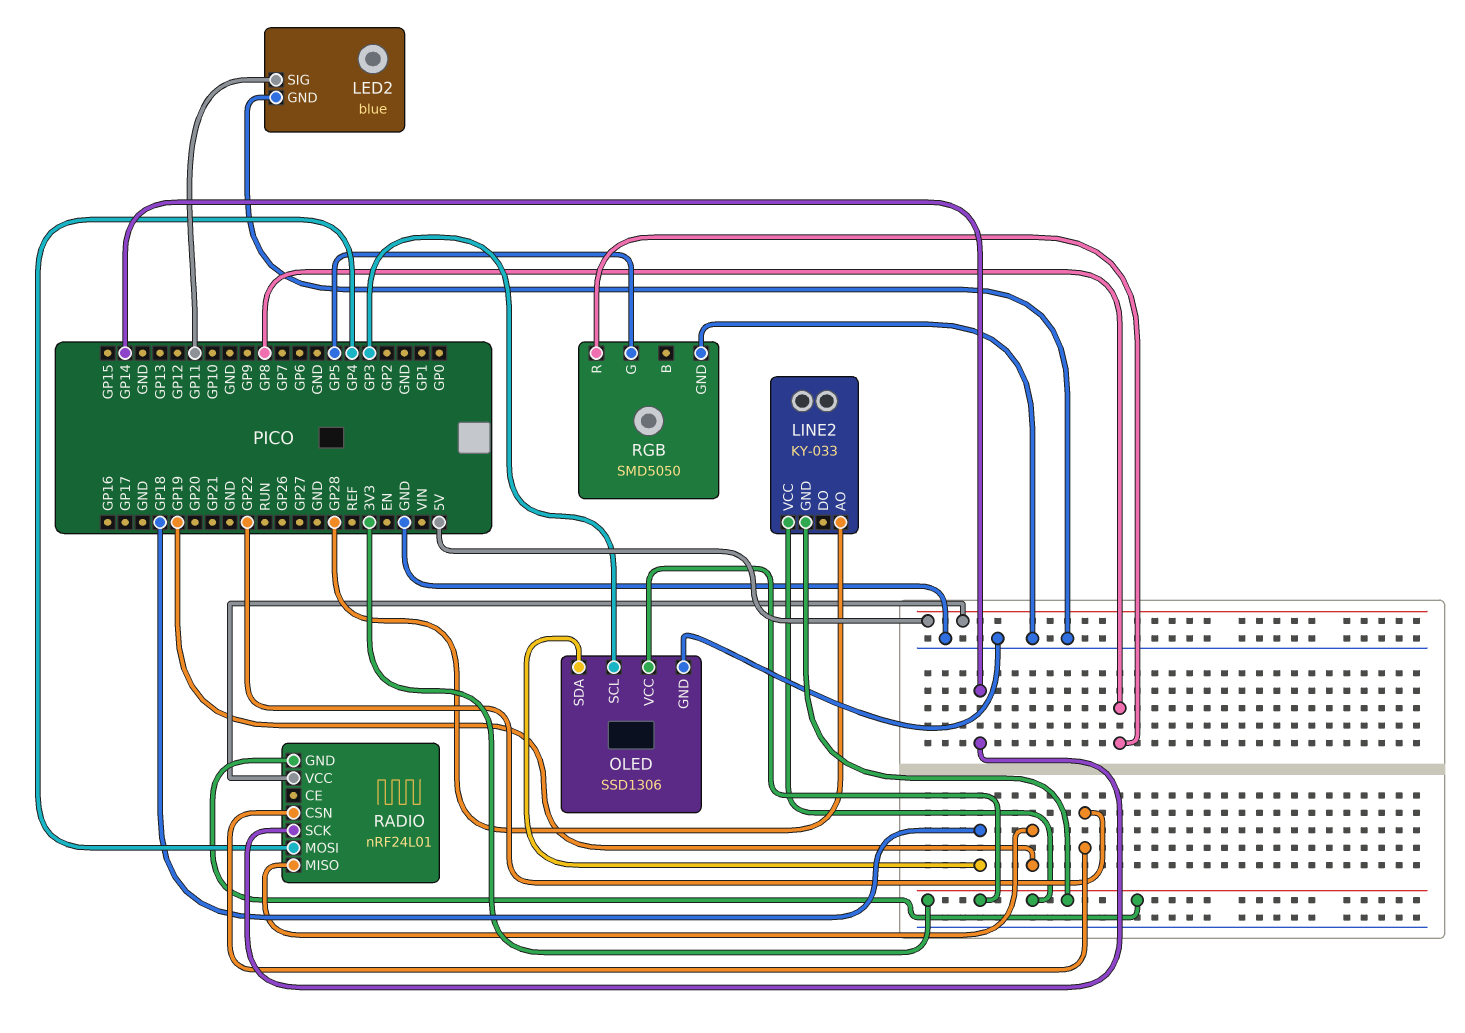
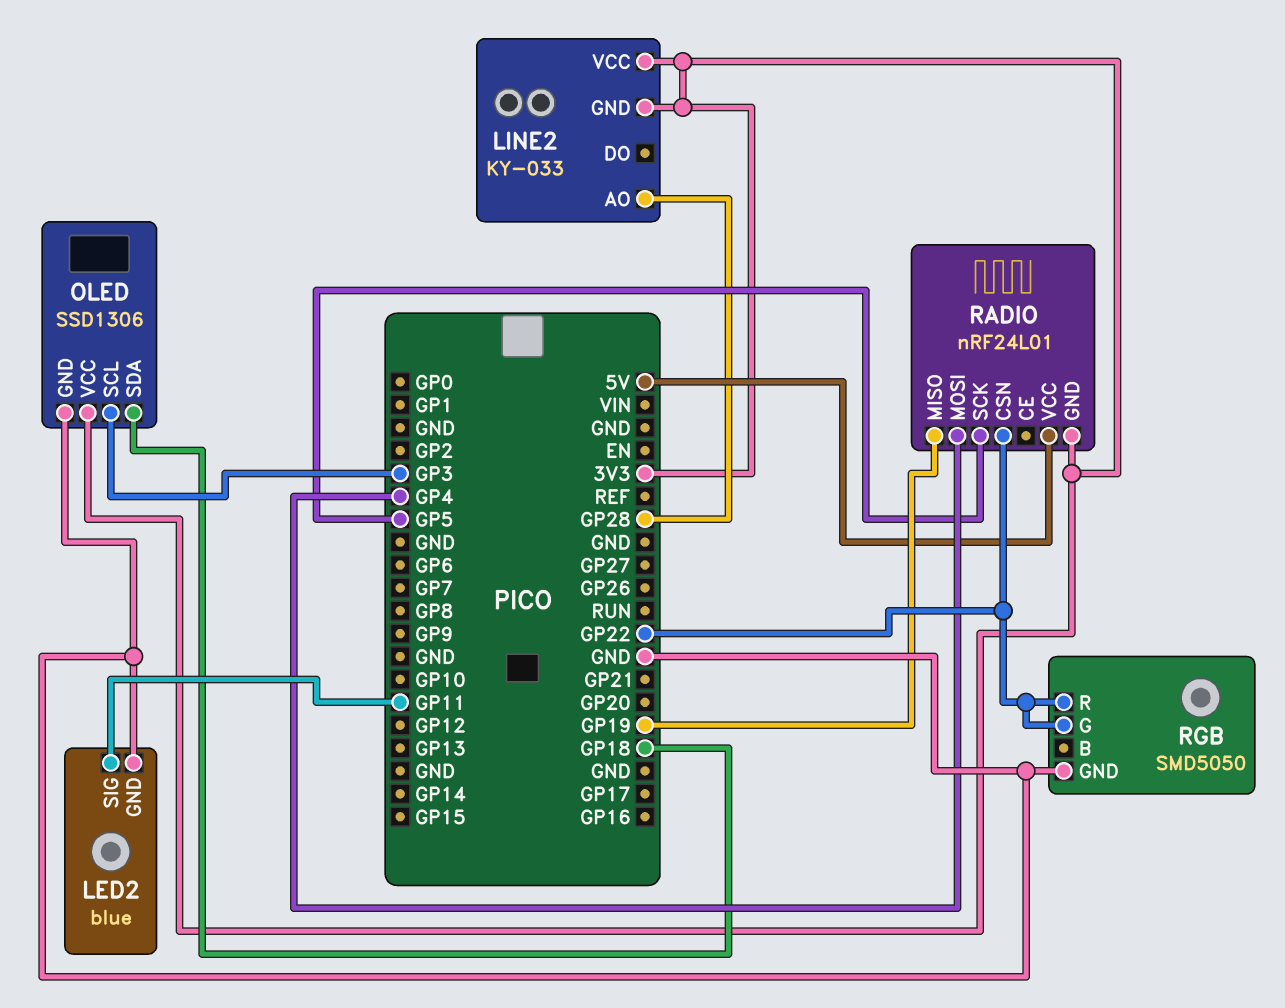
RADIO pin SCK: GP14 -> GP5
RGB pin G: GP5 -> GP22
RGB pin R: GP8 -> GP22

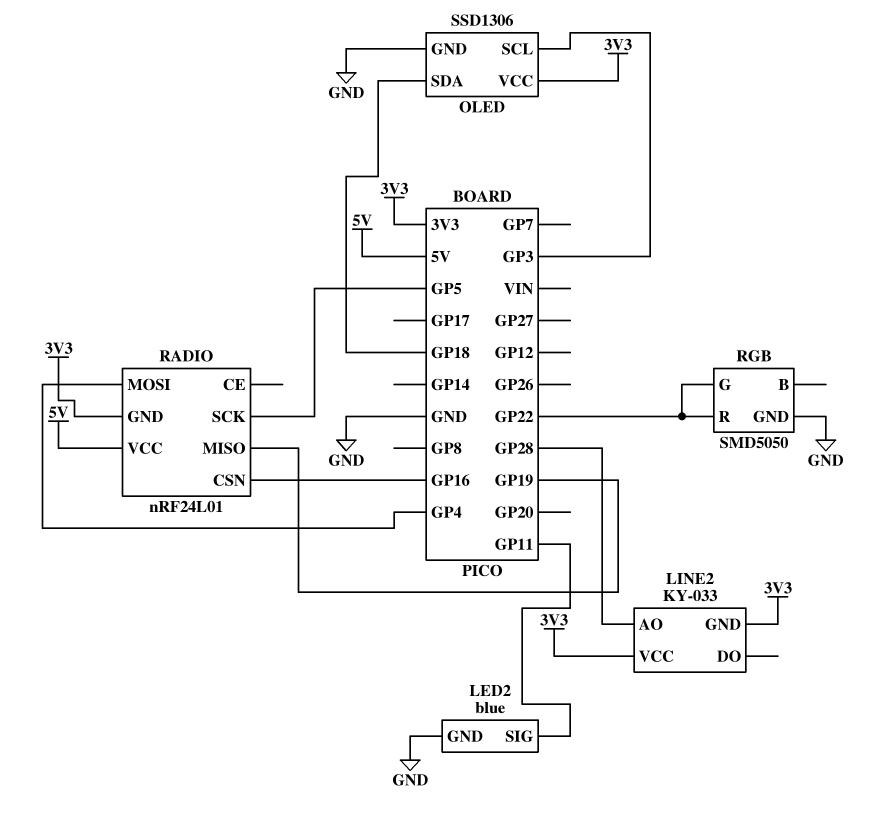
RADIO pin CSN: GP22 -> GP16

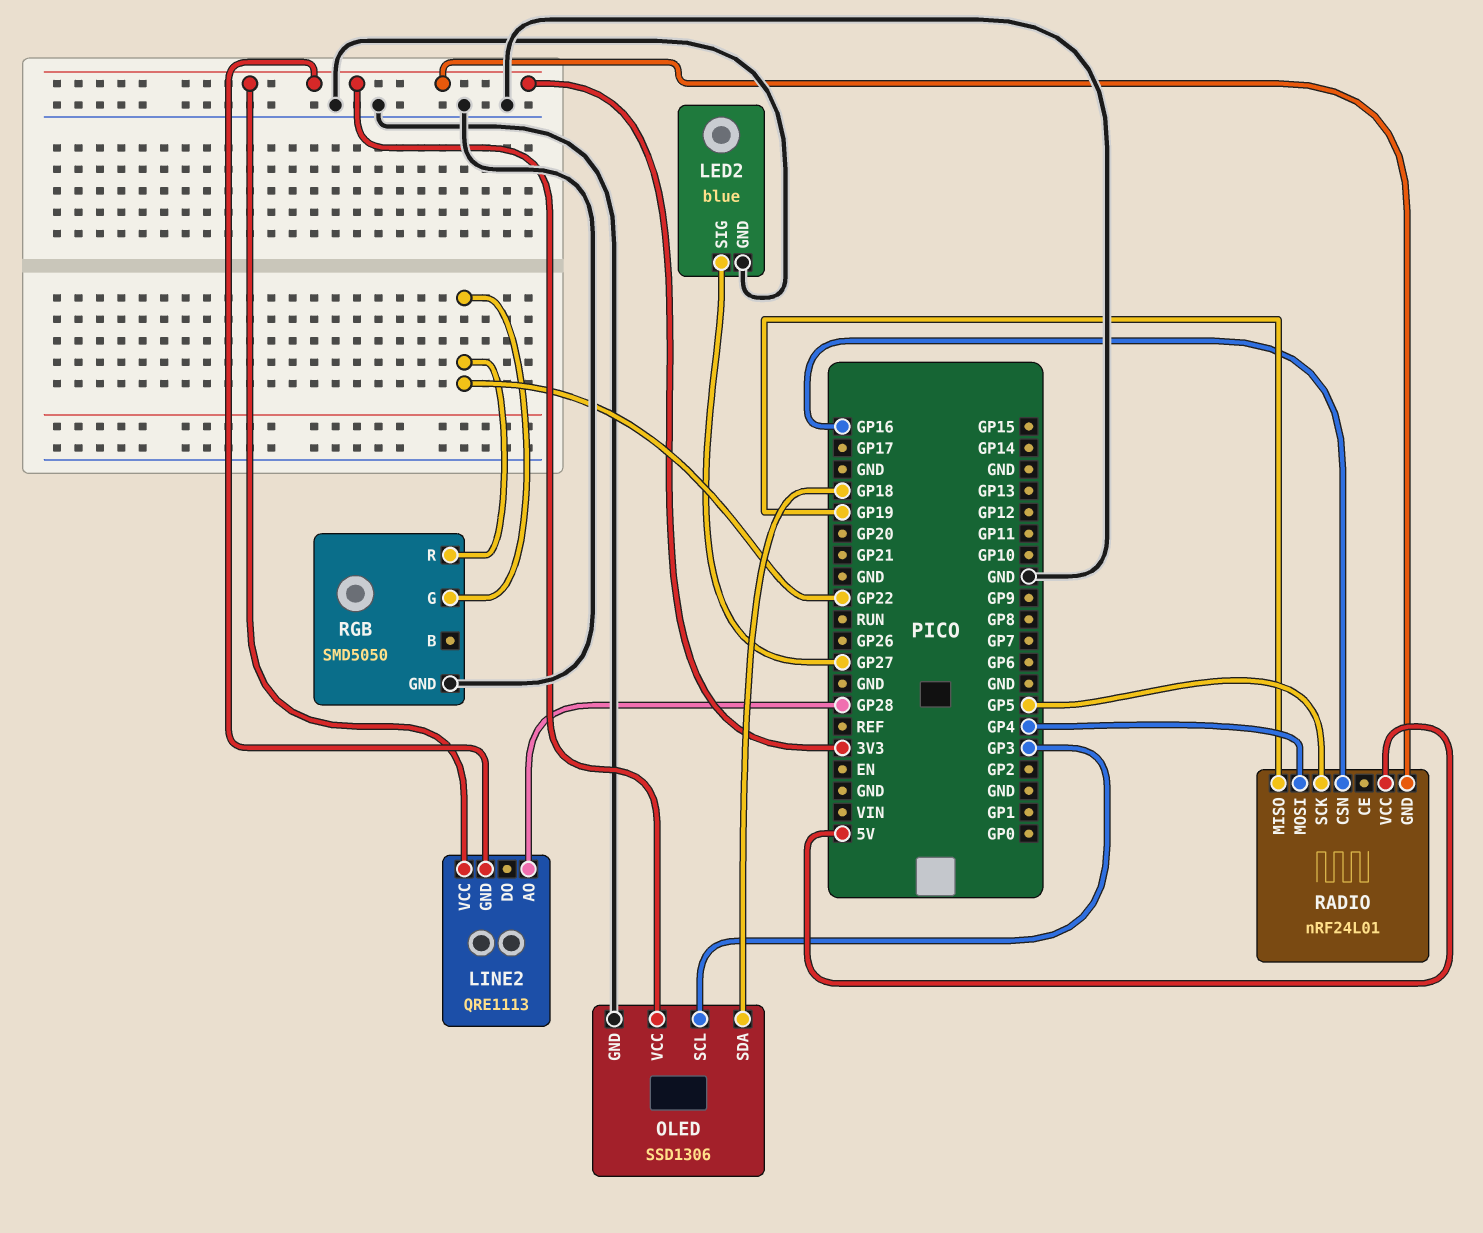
LED2 pin SIG: GP11 -> GP27
LINE2: KY-033 -> QRE1113

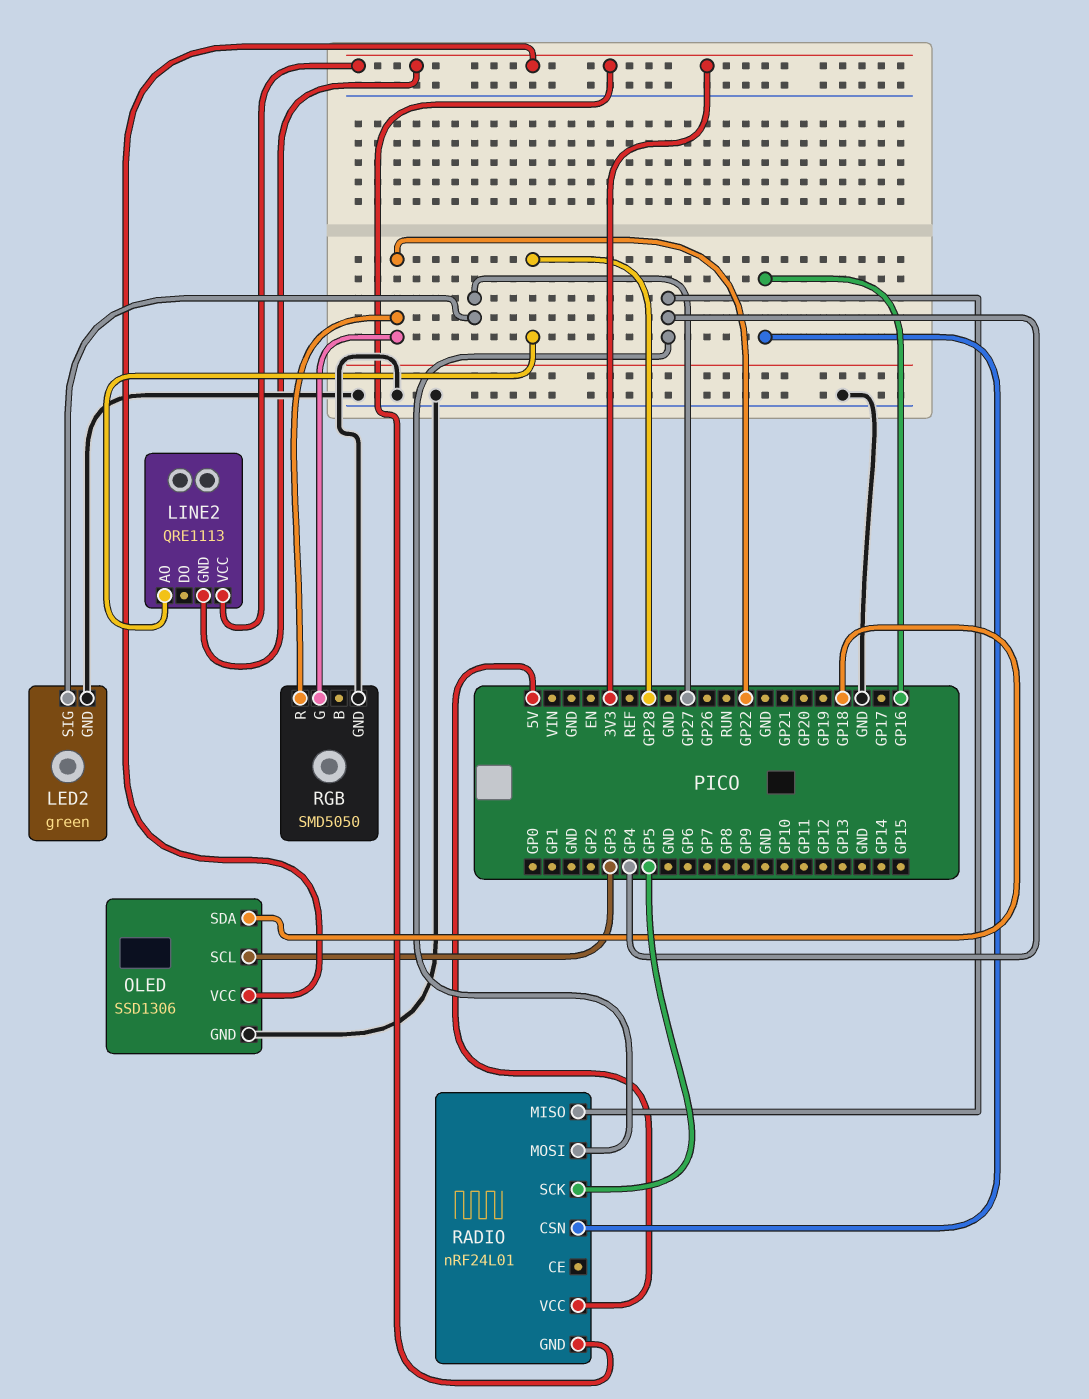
LED2: blue -> green
RADIO pin MISO: GP19 -> GP4

